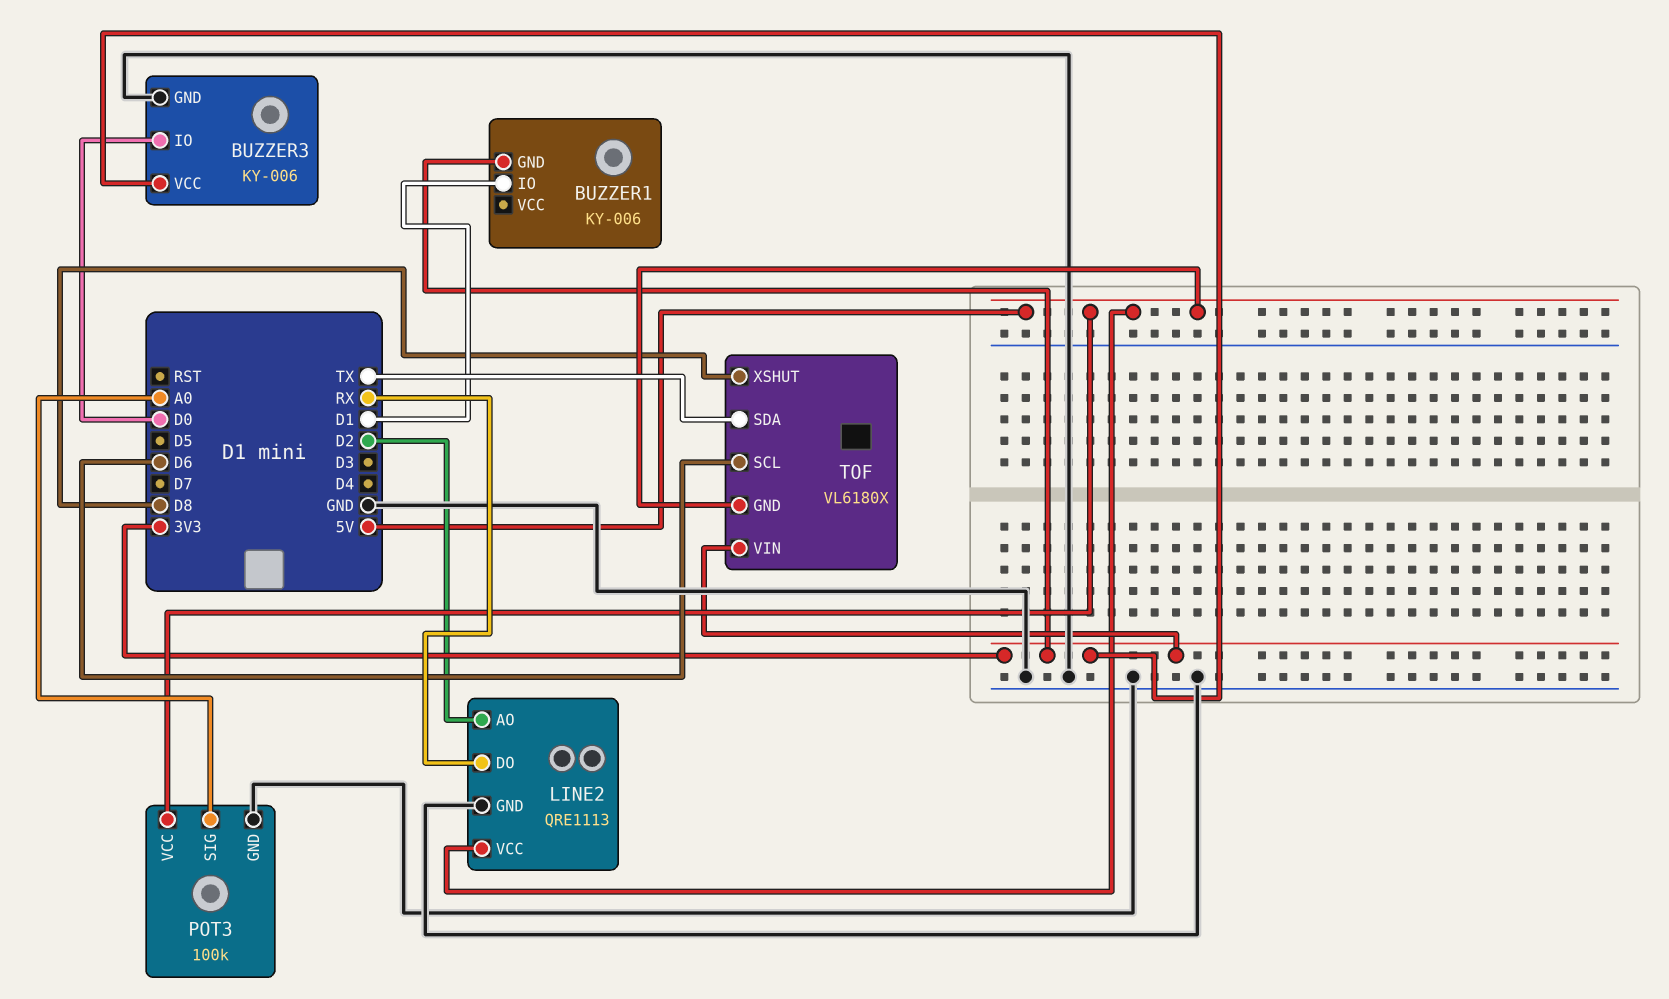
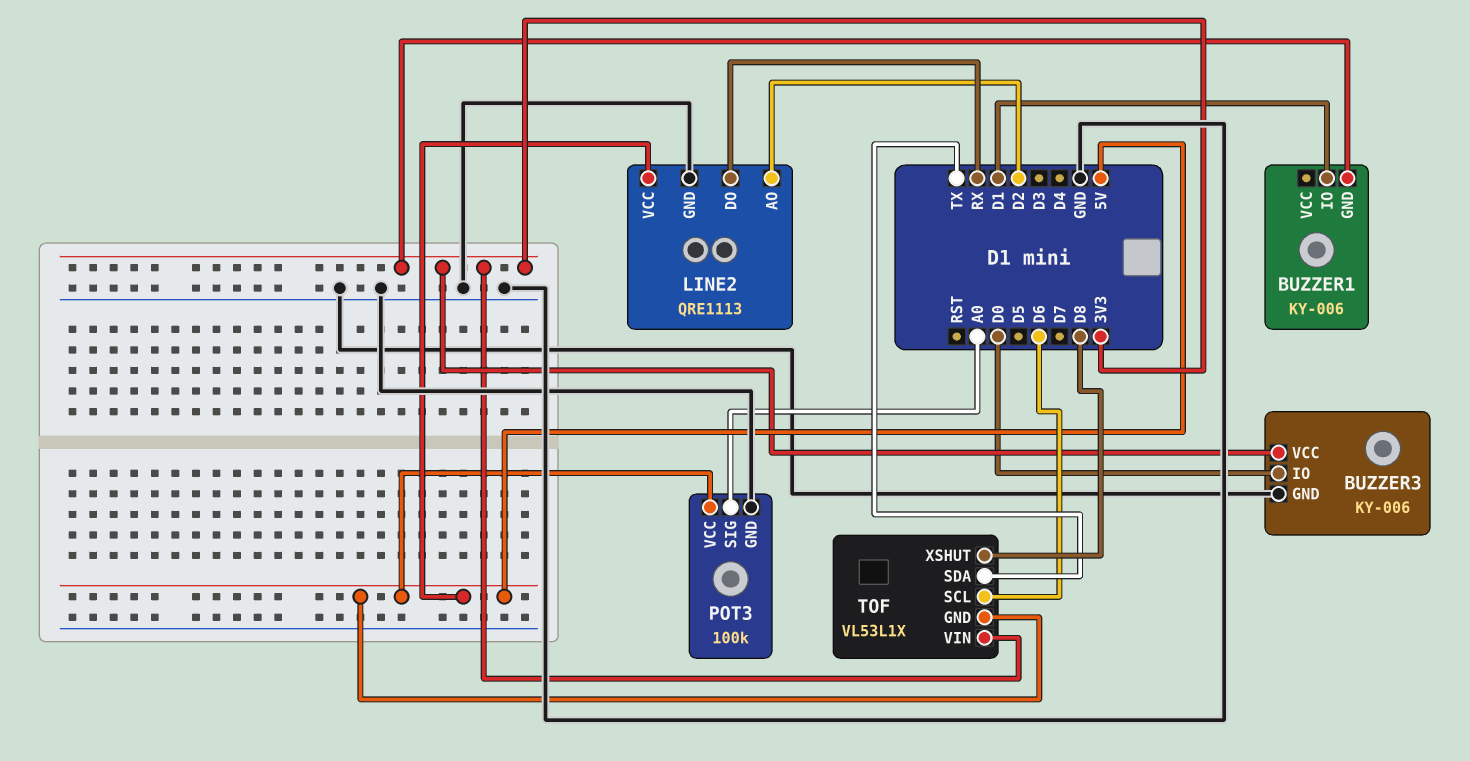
TOF: VL6180X -> VL53L1X

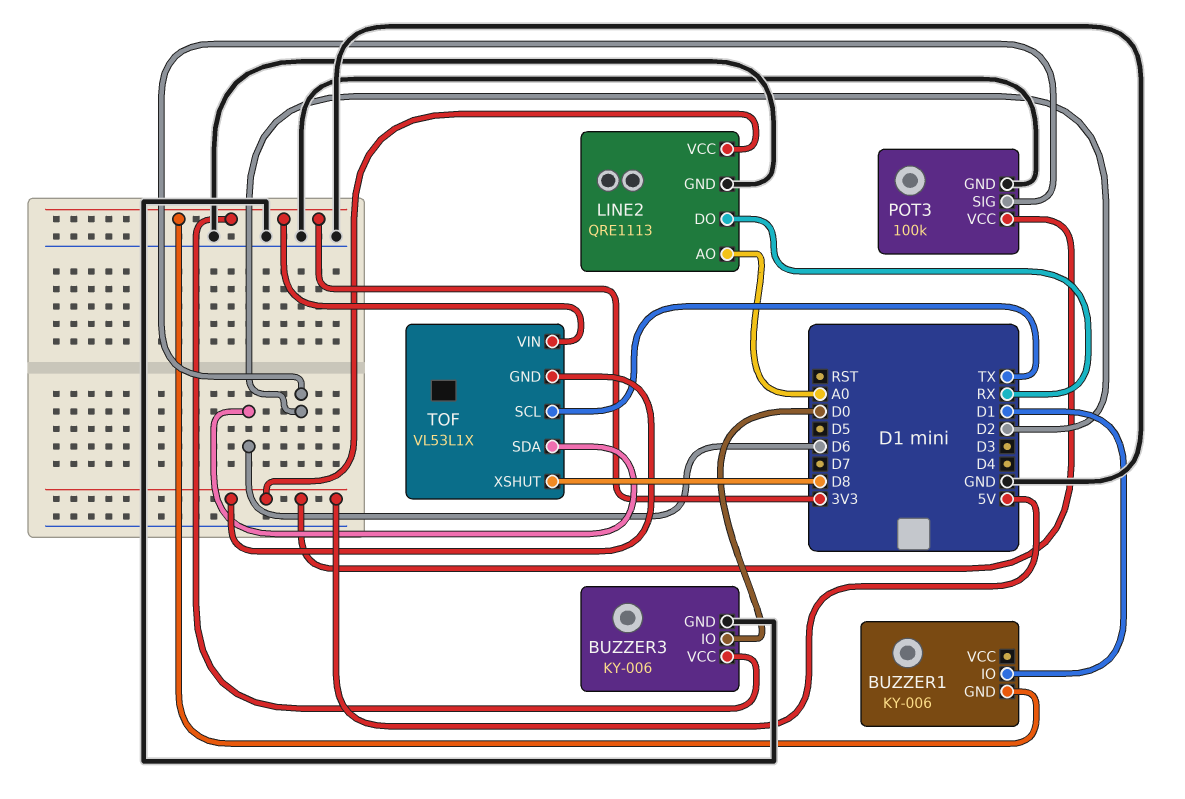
LINE2 pin AO: D2 -> A0
POT3 pin SIG: A0 -> D2
TOF pin SCL: D6 -> TX
TOF pin SDA: TX -> D6

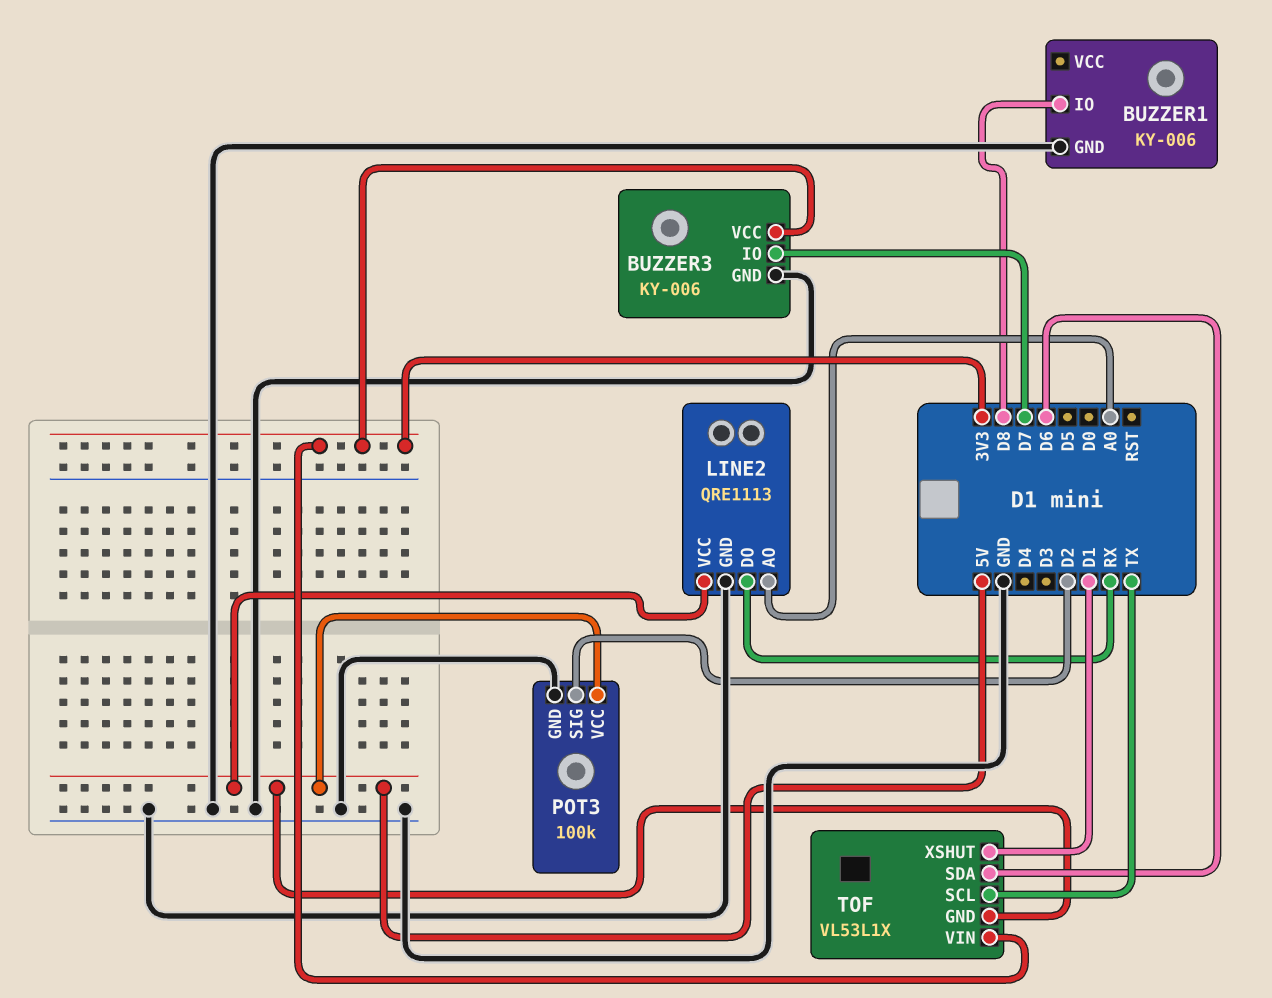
BUZZER1 pin GND: 3V3 -> GND
BUZZER1 pin IO: D1 -> D8
BUZZER3 pin IO: D0 -> D7
TOF pin XSHUT: D8 -> D1

